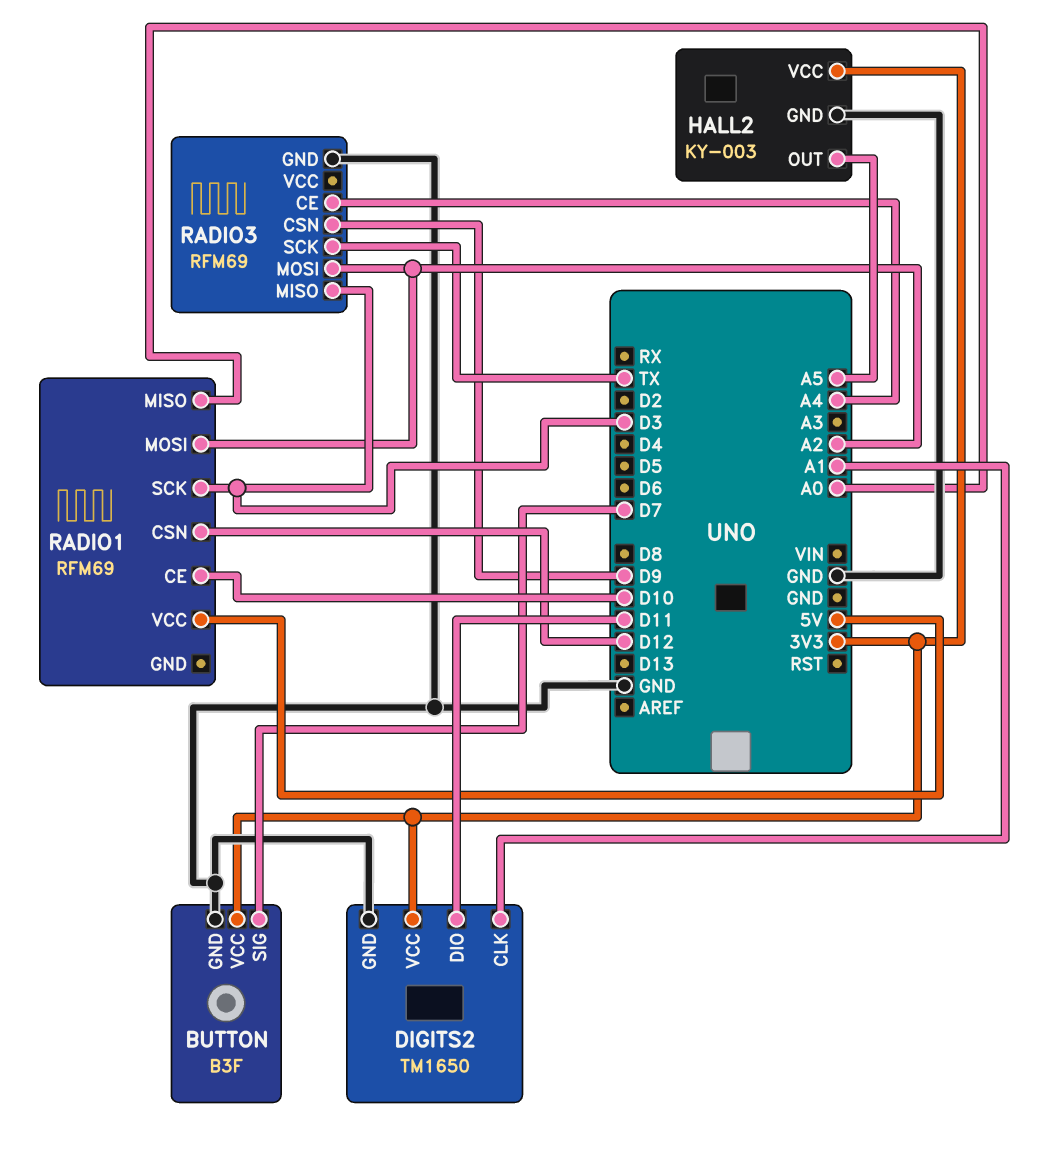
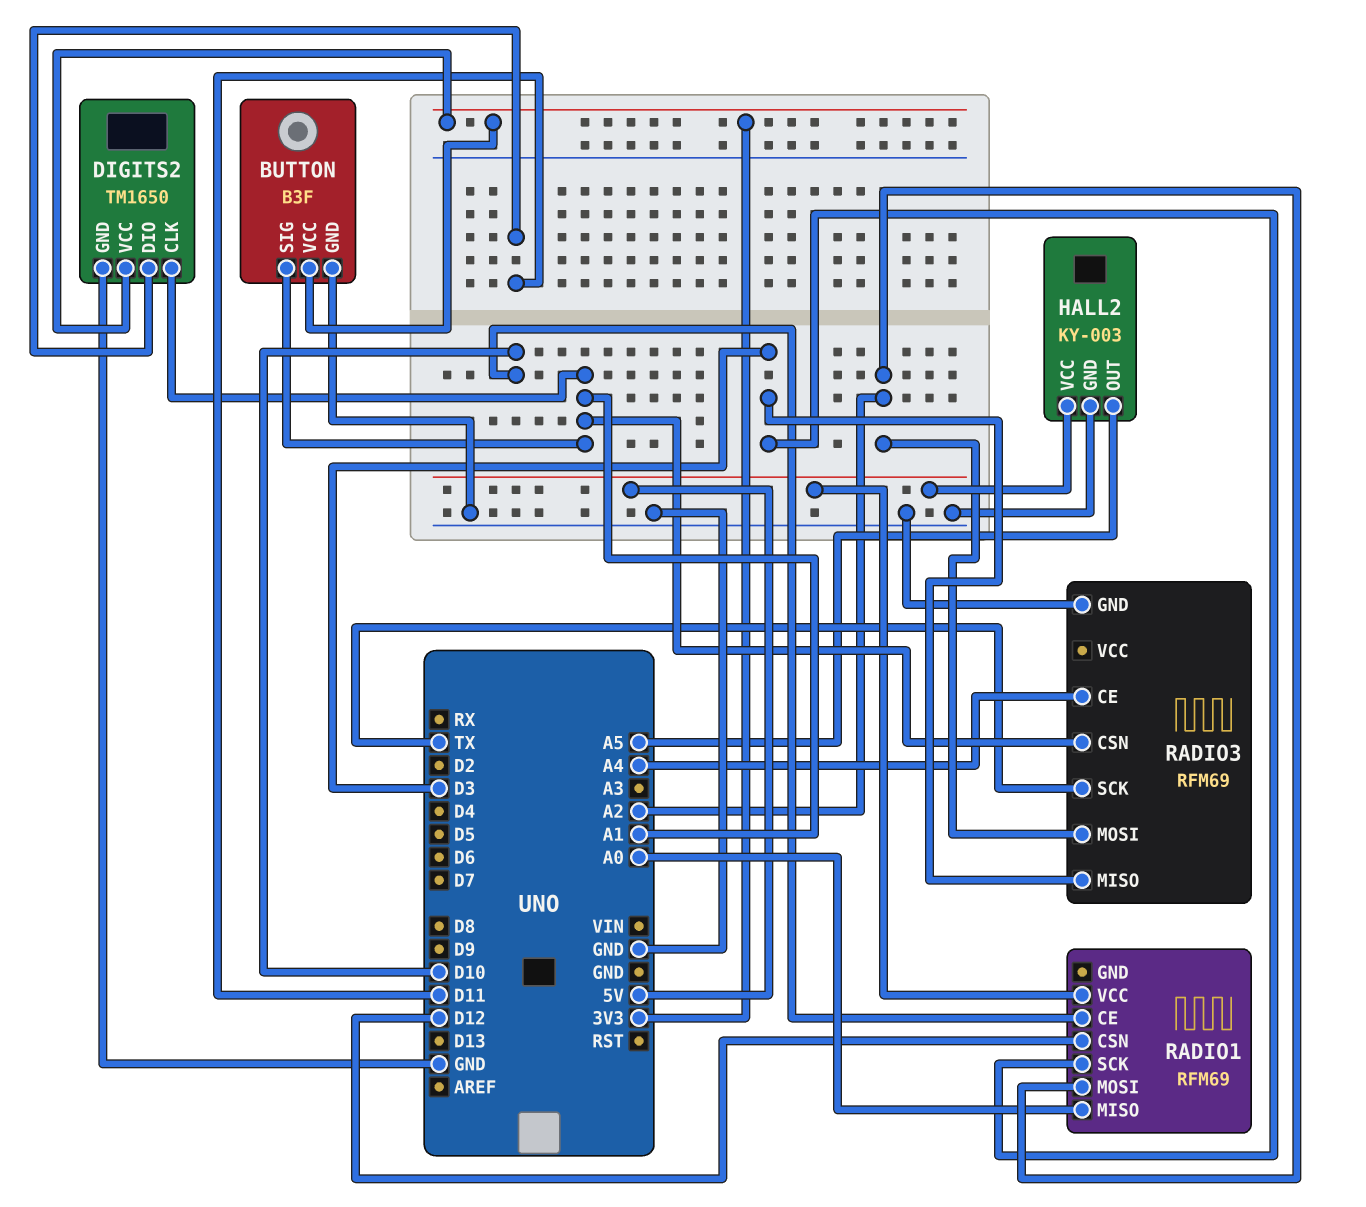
BUTTON pin SIG: D7 -> A1
HALL2 pin VCC: 3V3 -> 5V
RADIO3 pin CSN: D9 -> A1

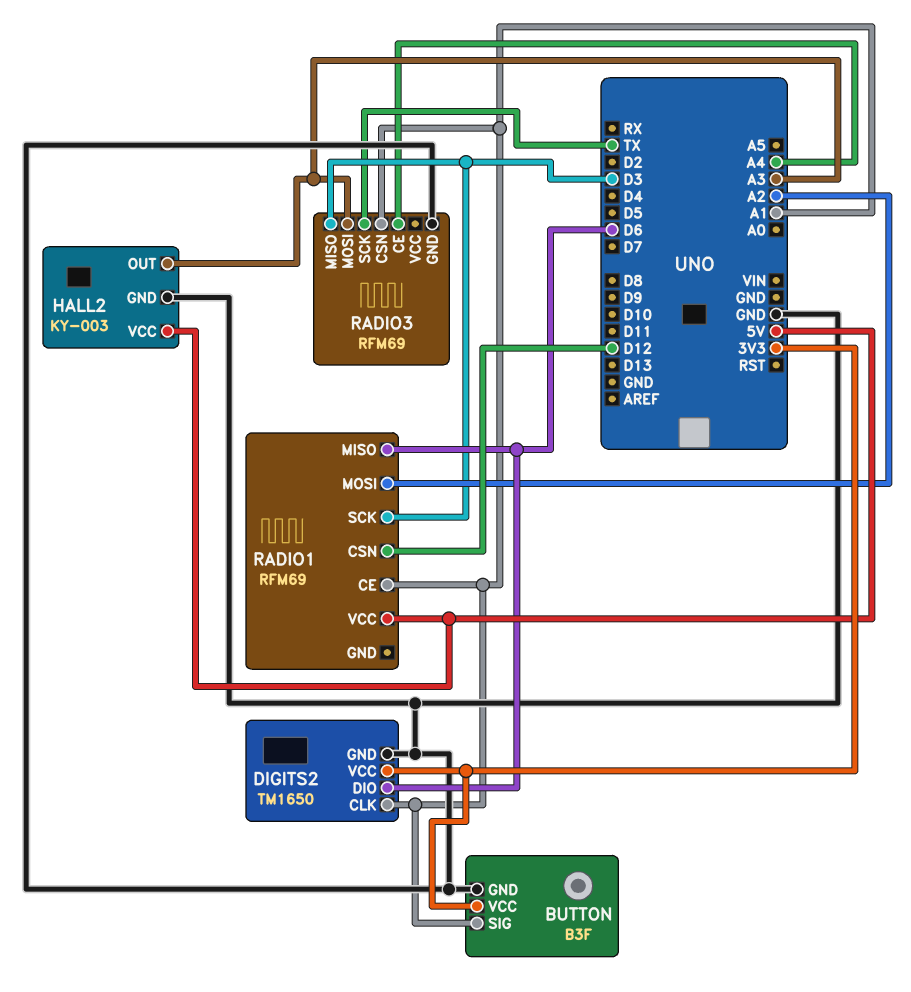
DIGITS2 pin DIO: D11 -> D6
HALL2 pin OUT: A5 -> A3
RADIO1 pin CE: D10 -> A1
RADIO1 pin MISO: A0 -> D6
RADIO3 pin MOSI: A2 -> A3

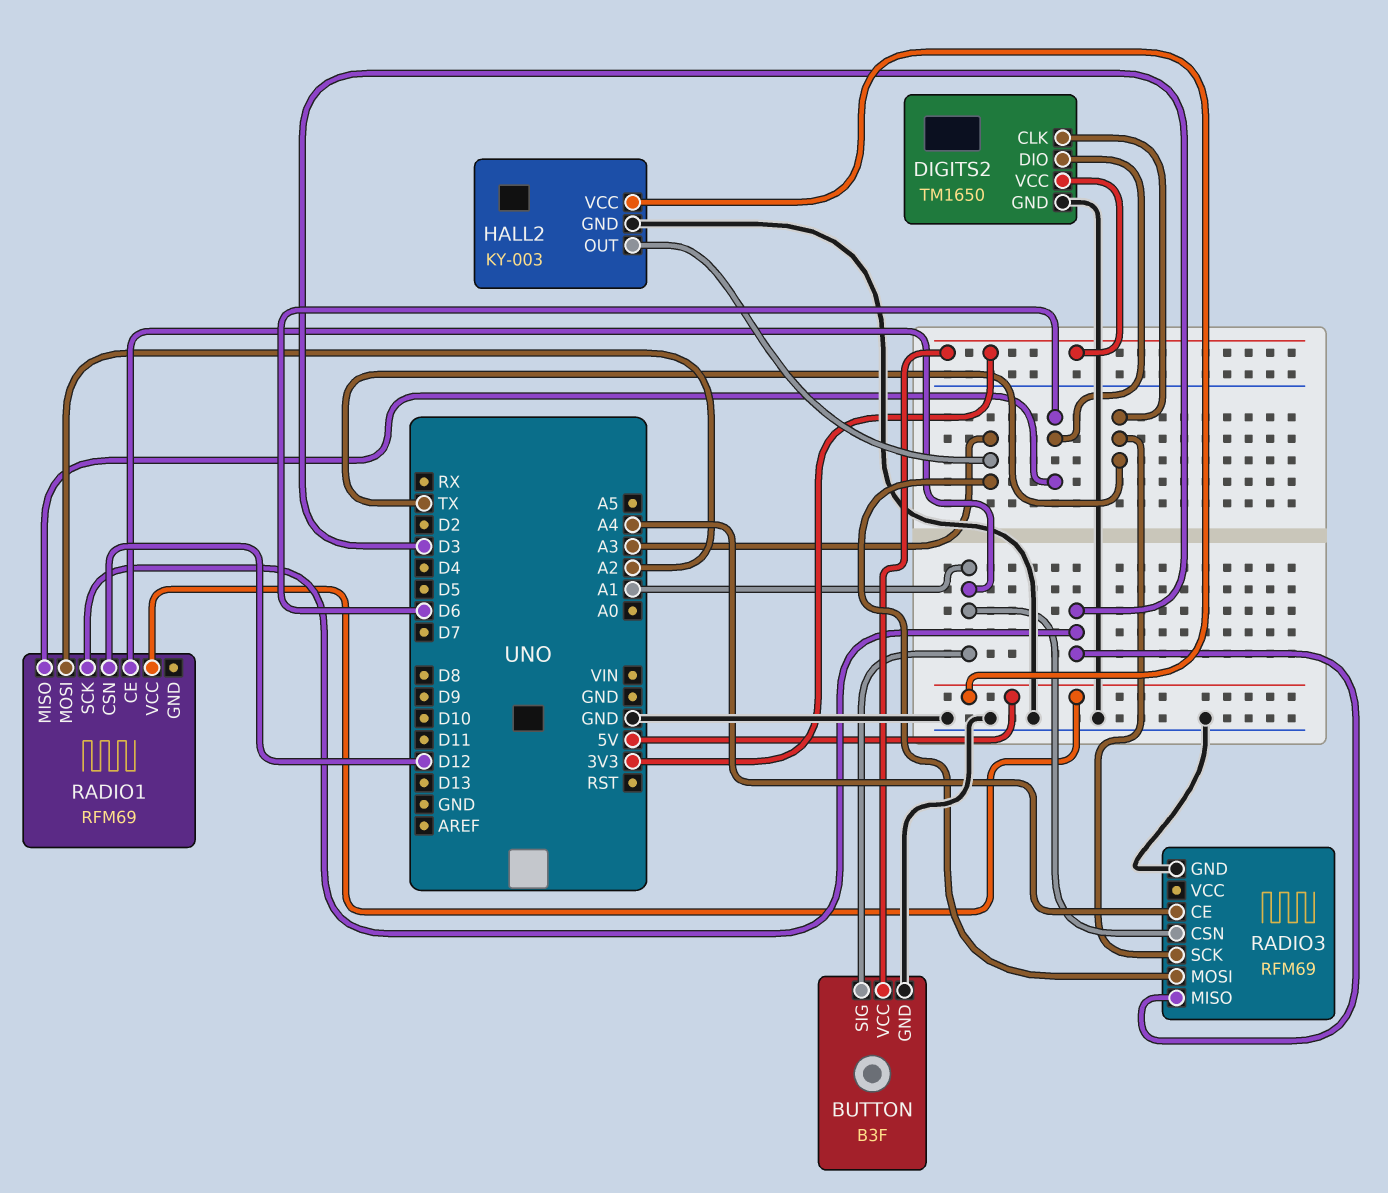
DIGITS2 pin CLK: A1 -> TX

